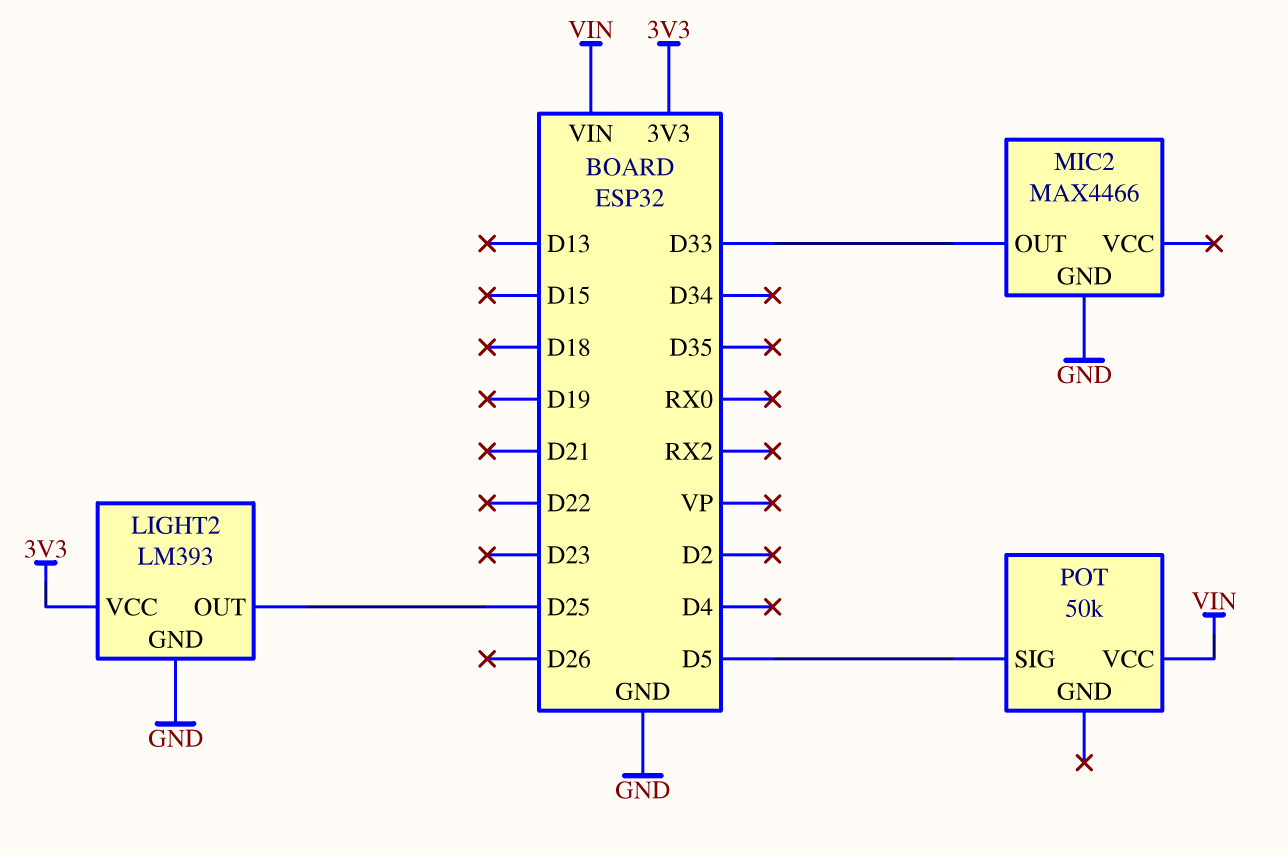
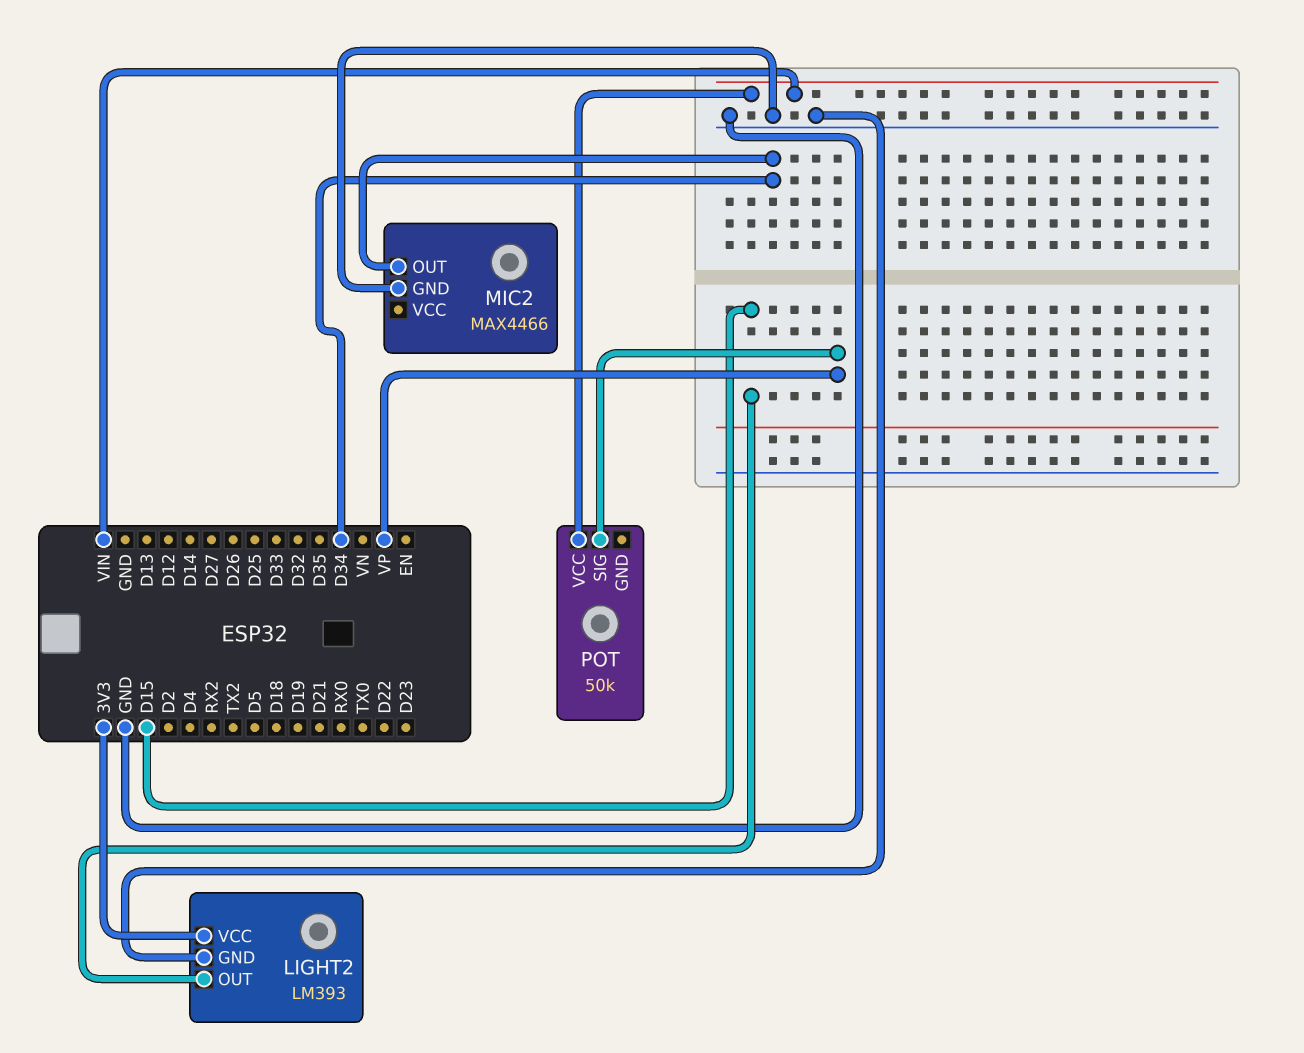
LIGHT2 pin OUT: D25 -> D15
MIC2 pin OUT: D33 -> D34
POT pin SIG: D5 -> VP

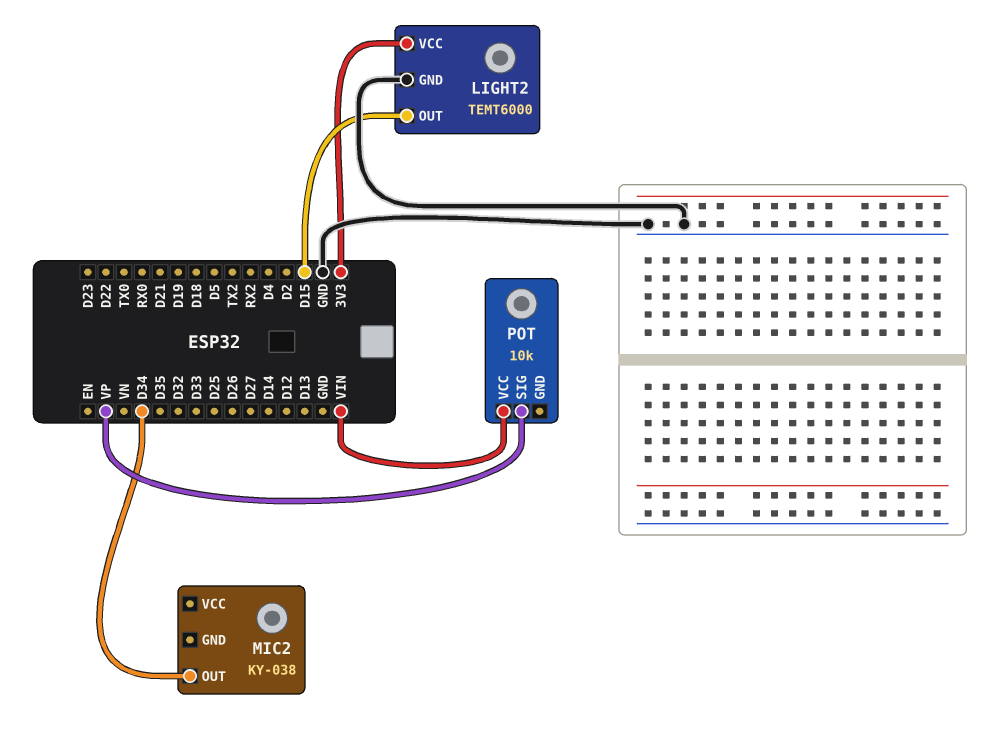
LIGHT2: LM393 -> TEMT6000
MIC2: MAX4466 -> KY-038
MIC2 pin GND: GND -> none
POT: 50k -> 10k

